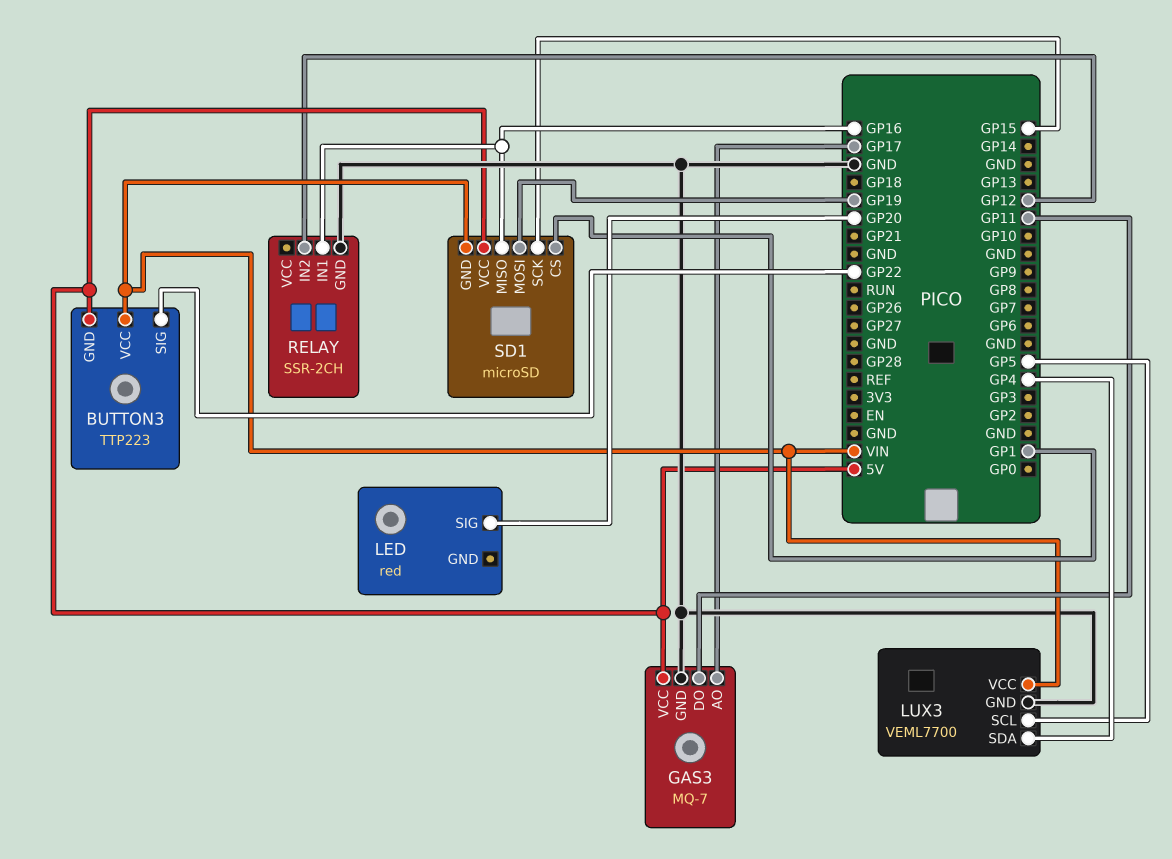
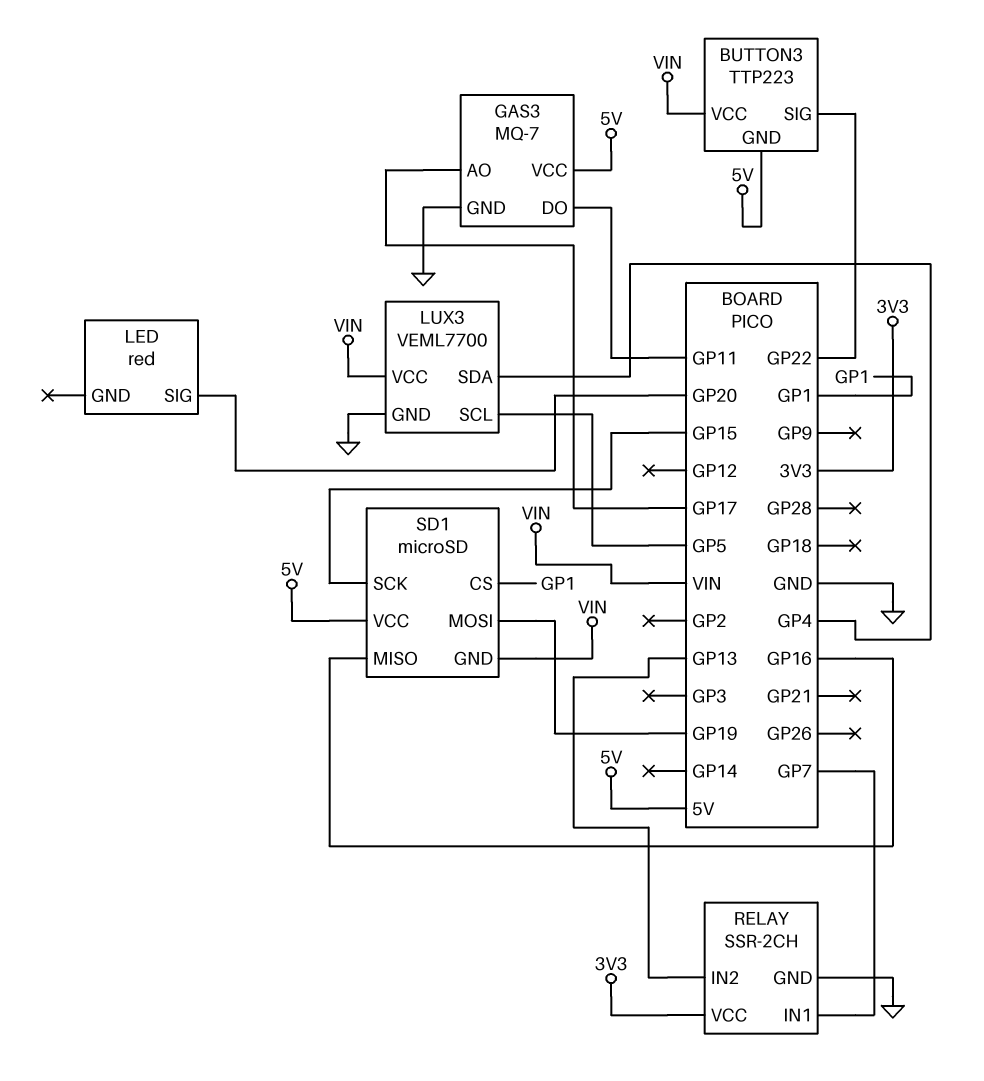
RELAY pin IN1: GP16 -> GP7
RELAY pin IN2: GP12 -> GP13
RELAY pin VCC: none -> 3V3

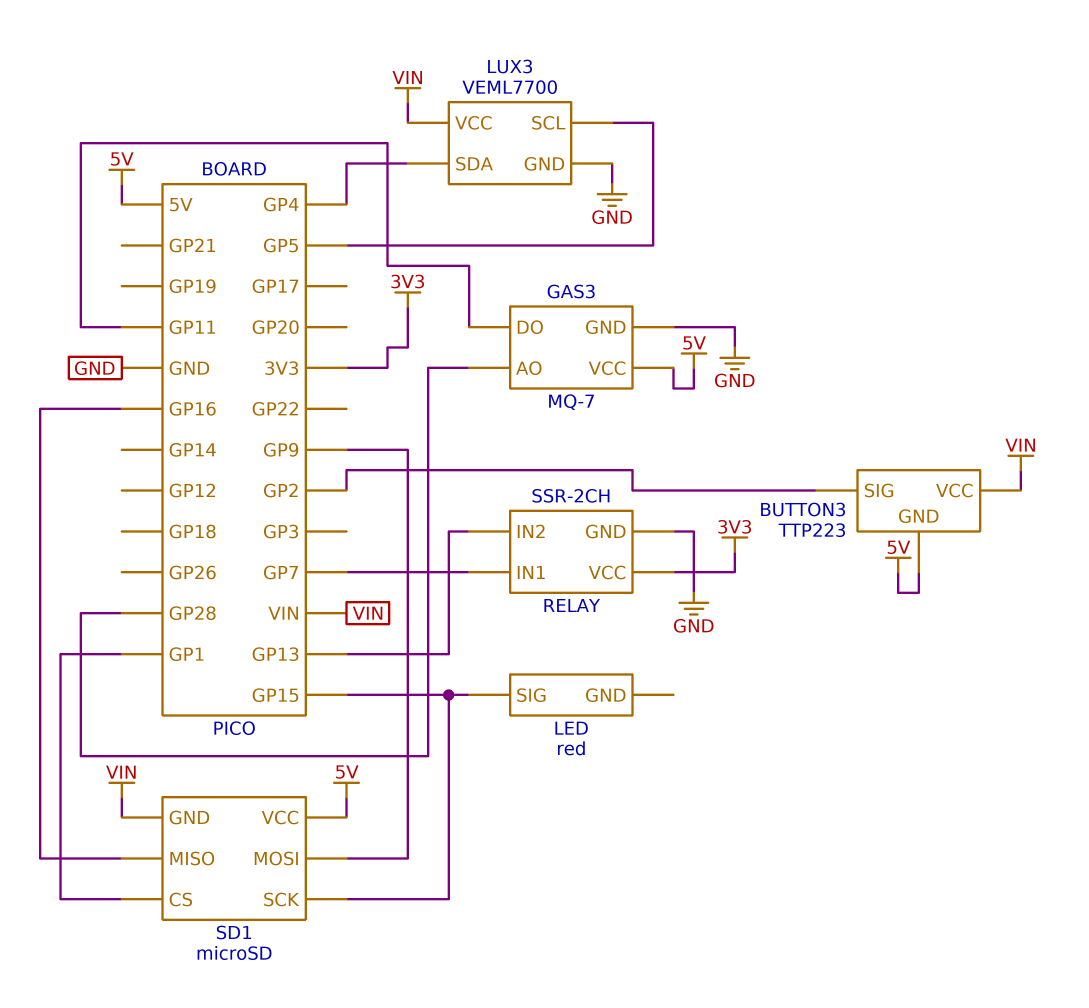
BUTTON3 pin SIG: GP22 -> GP2
GAS3 pin AO: GP17 -> GP28
LED pin SIG: GP20 -> GP15
SD1 pin MOSI: GP19 -> GP9

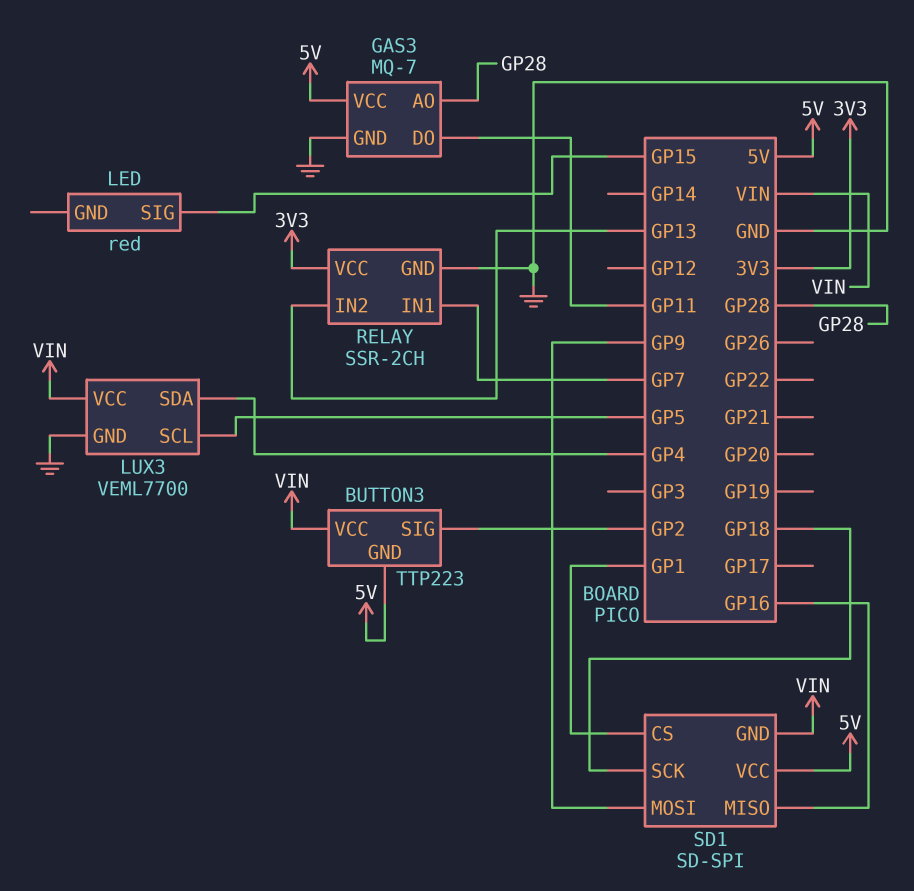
SD1: microSD -> SD-SPI
SD1 pin SCK: GP15 -> GP18

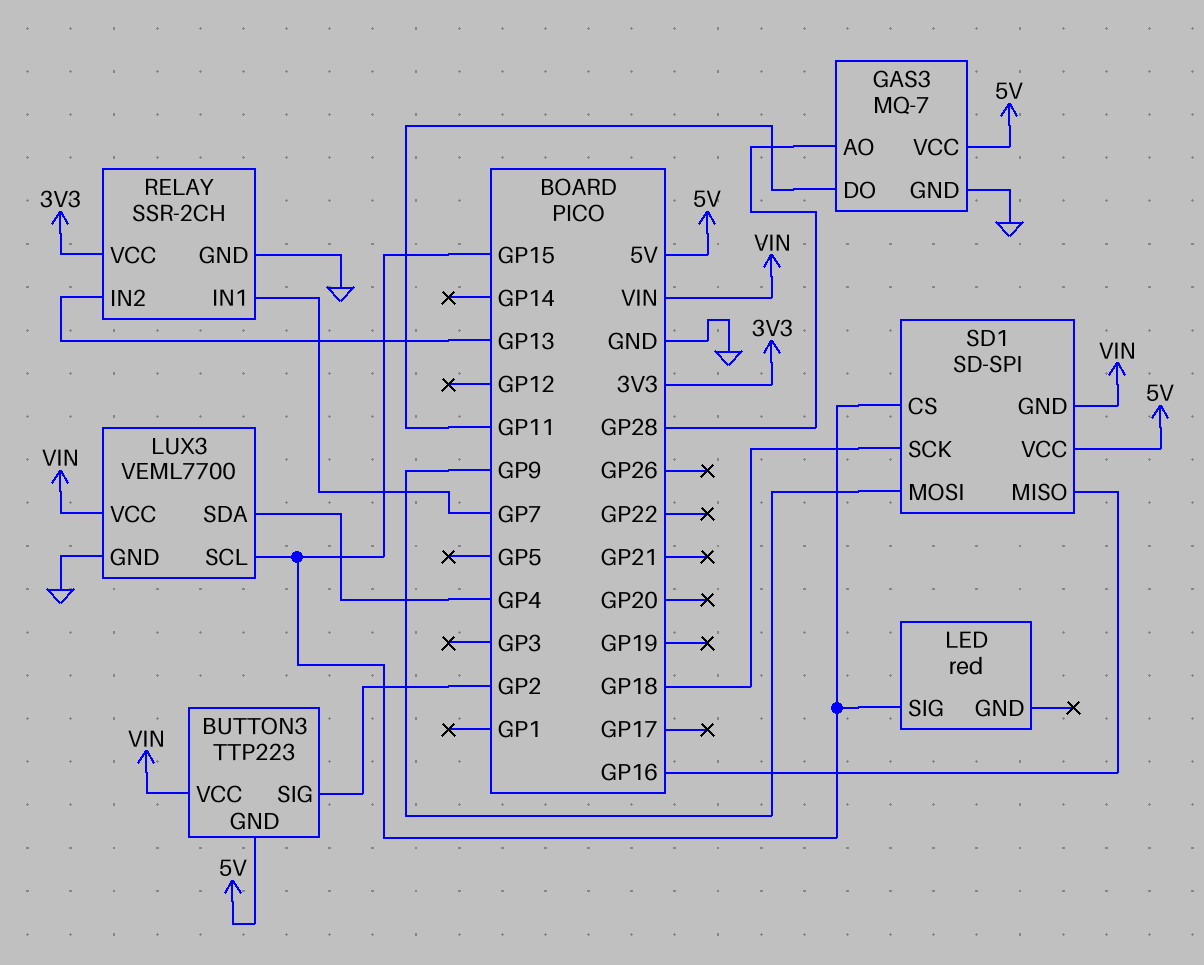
LUX3 pin SCL: GP5 -> GP15
SD1 pin CS: GP1 -> GP15

